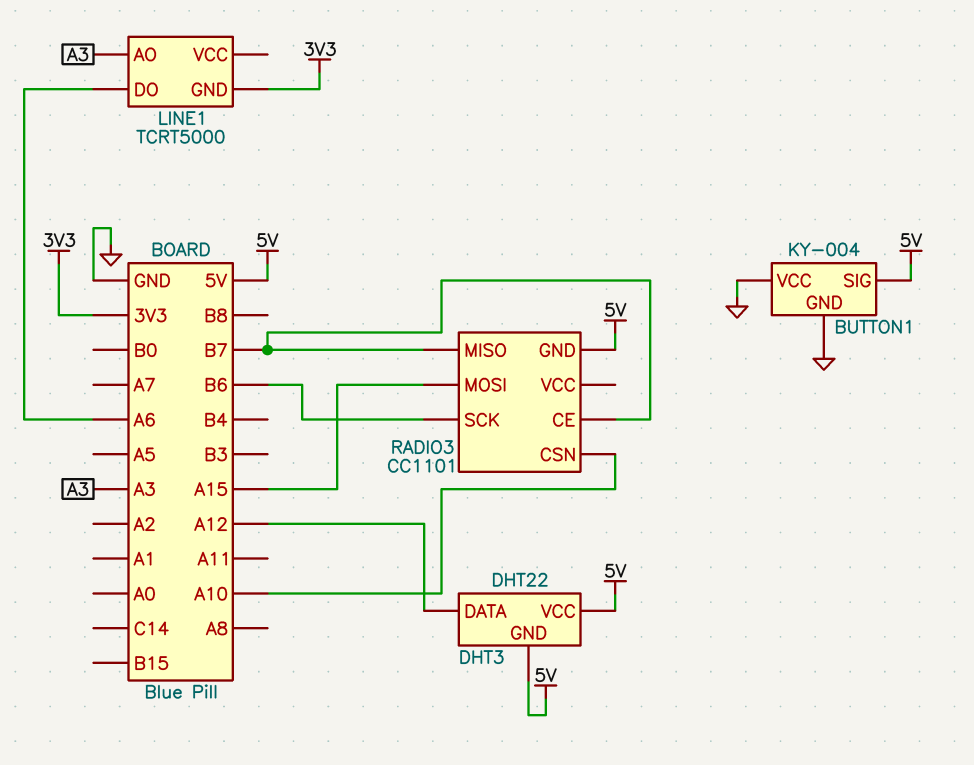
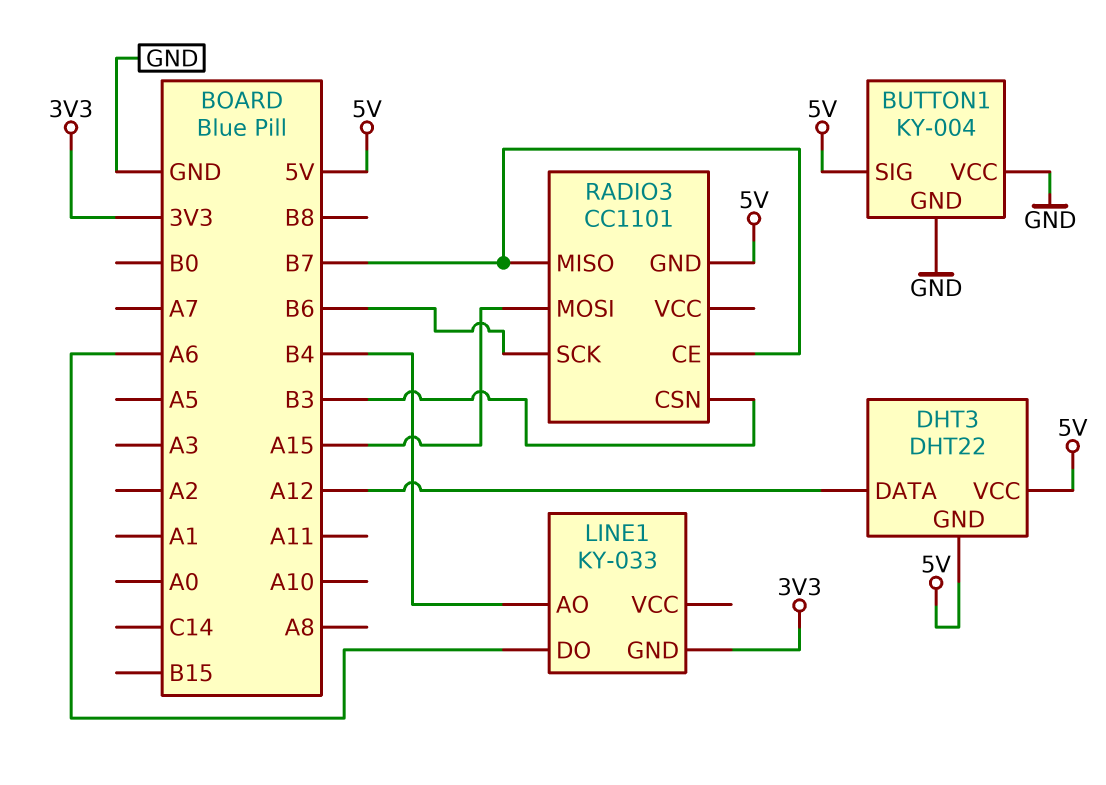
LINE1: TCRT5000 -> KY-033
LINE1 pin AO: A3 -> B4
RADIO3 pin CSN: A10 -> B3

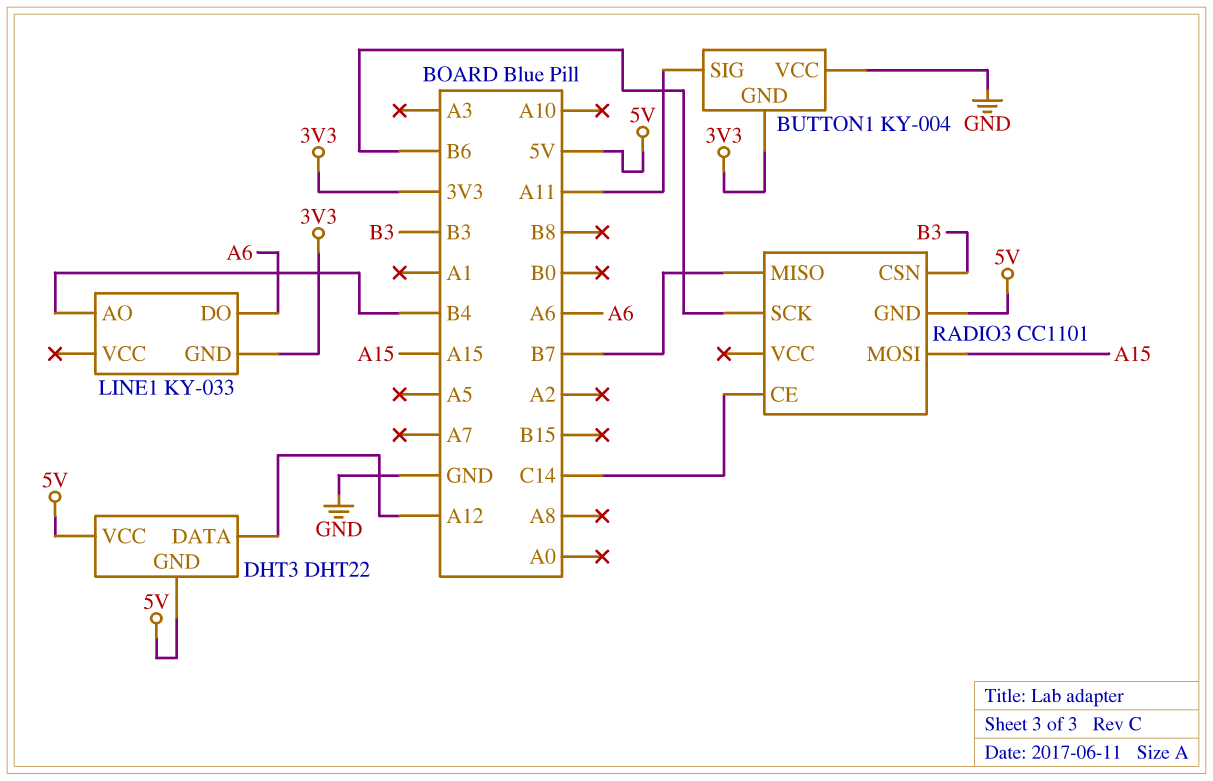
BUTTON1 pin GND: GND -> 3V3
BUTTON1 pin SIG: 5V -> A11
RADIO3 pin CE: B7 -> C14

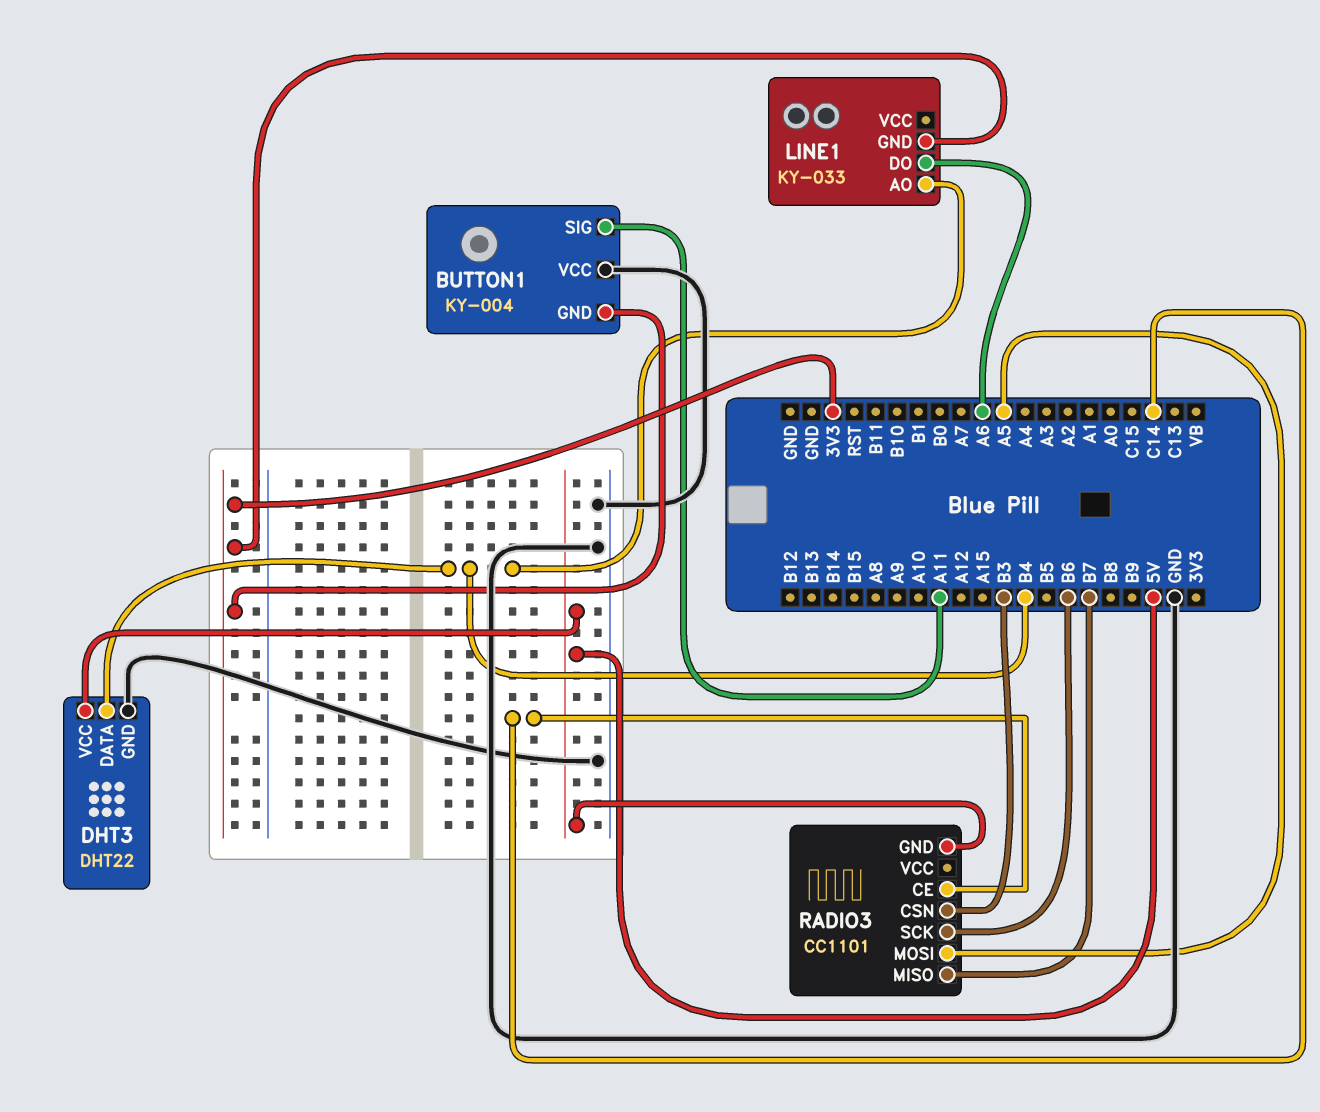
DHT3 pin DATA: A12 -> B4
DHT3 pin GND: 5V -> GND
RADIO3 pin MOSI: A15 -> A5

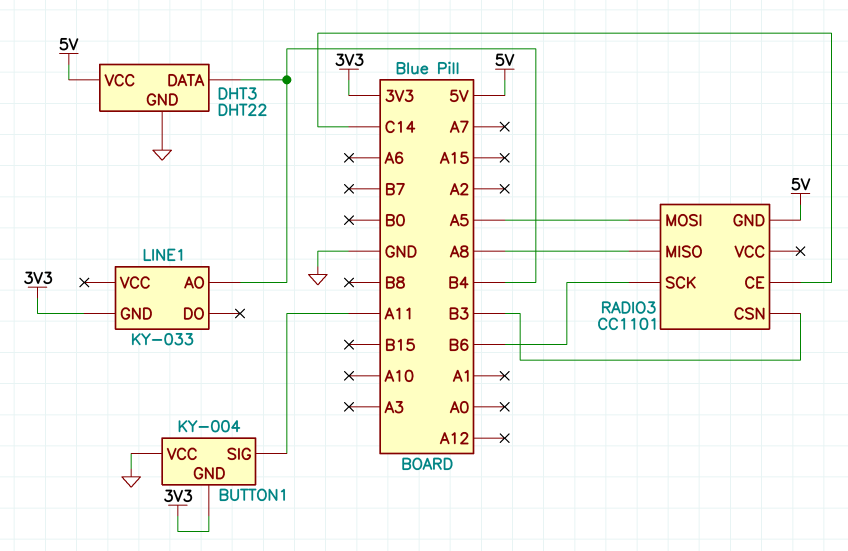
LINE1 pin DO: A6 -> none
RADIO3 pin MISO: B7 -> A8

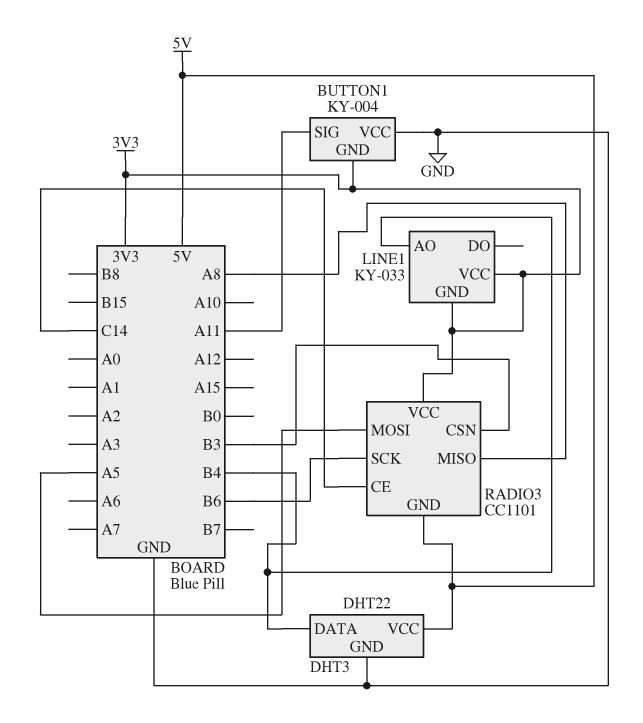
LINE1 pin VCC: none -> 3V3
RADIO3 pin VCC: none -> 3V3

